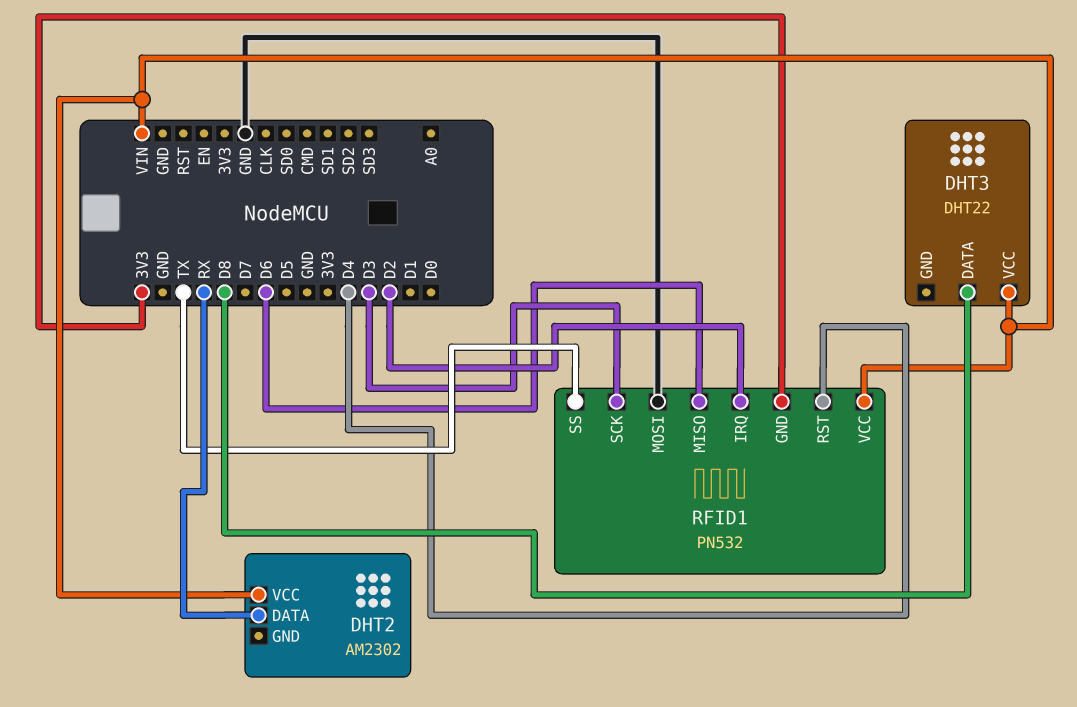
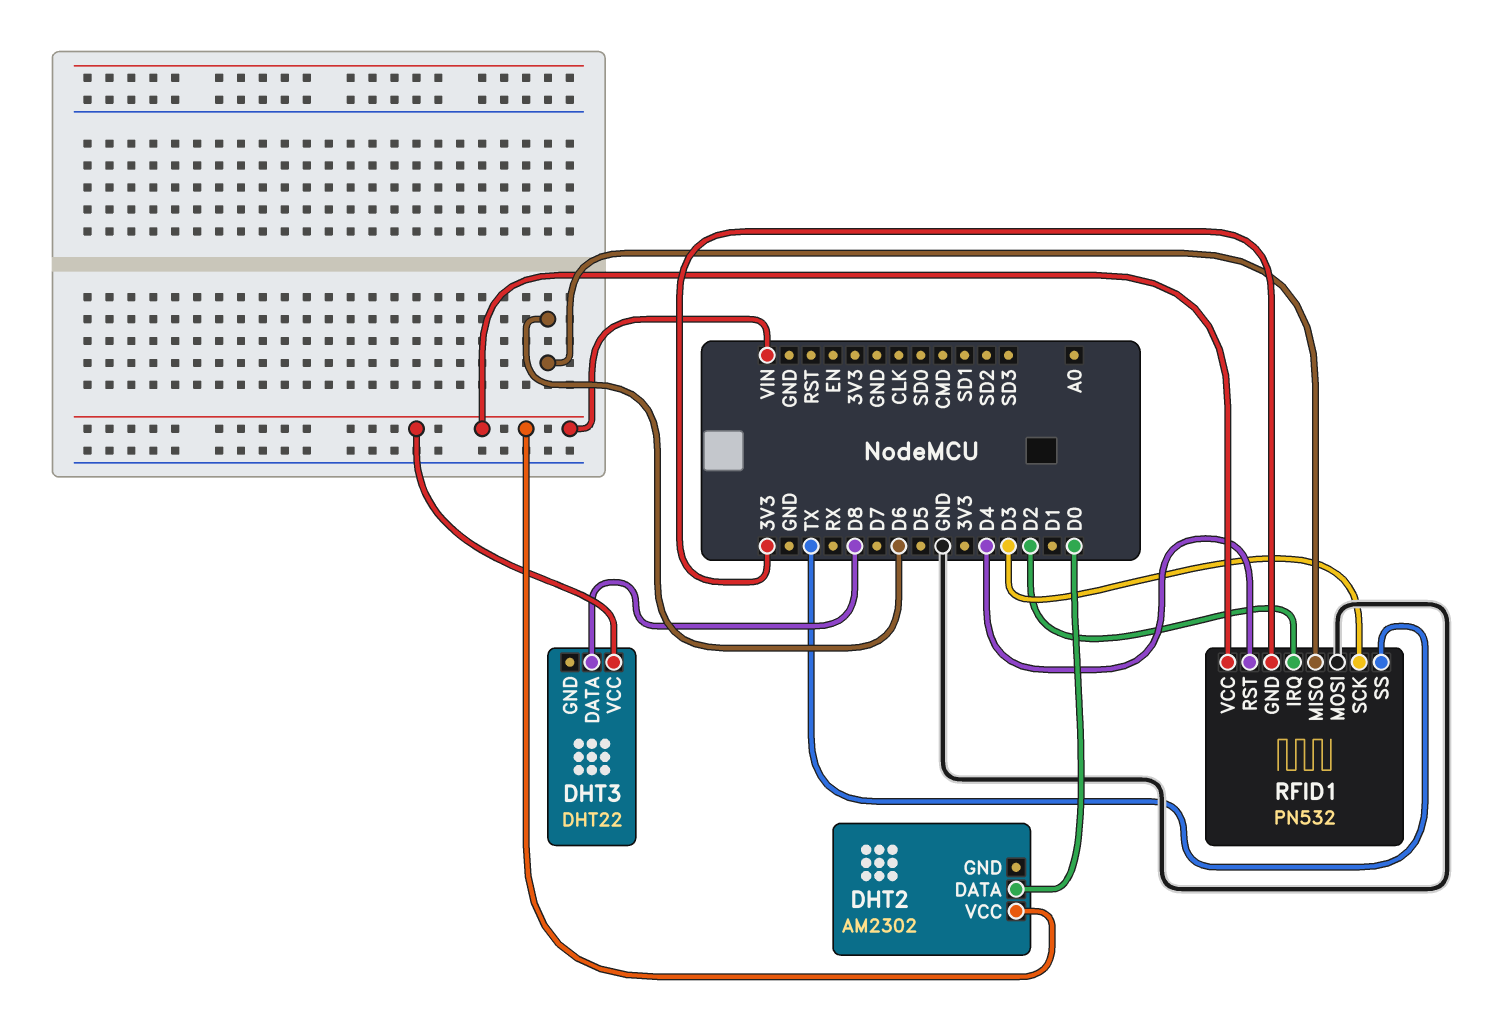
DHT2 pin DATA: RX -> D0

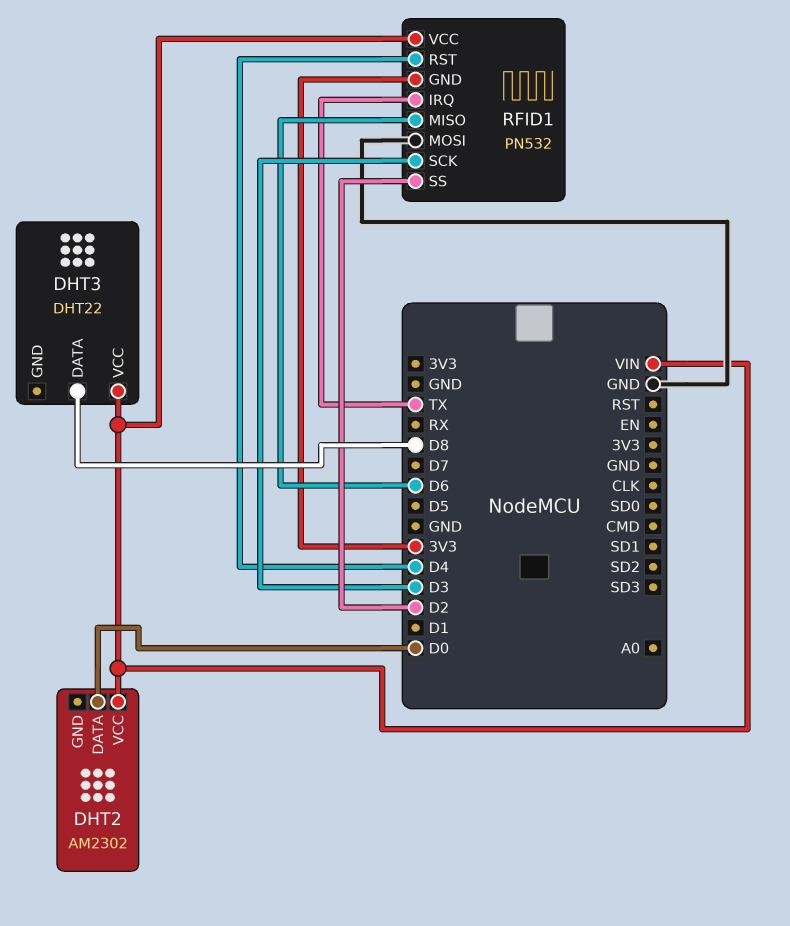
RFID1 pin IRQ: D2 -> TX
RFID1 pin SS: TX -> D2

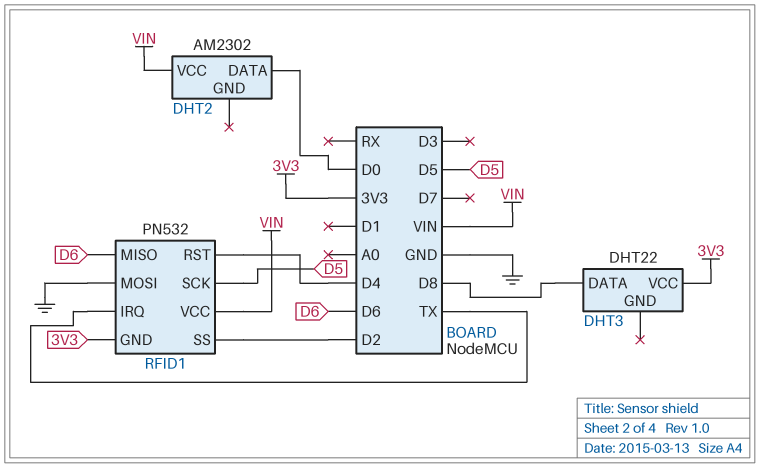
DHT3 pin VCC: VIN -> 3V3
RFID1 pin SCK: D3 -> D5

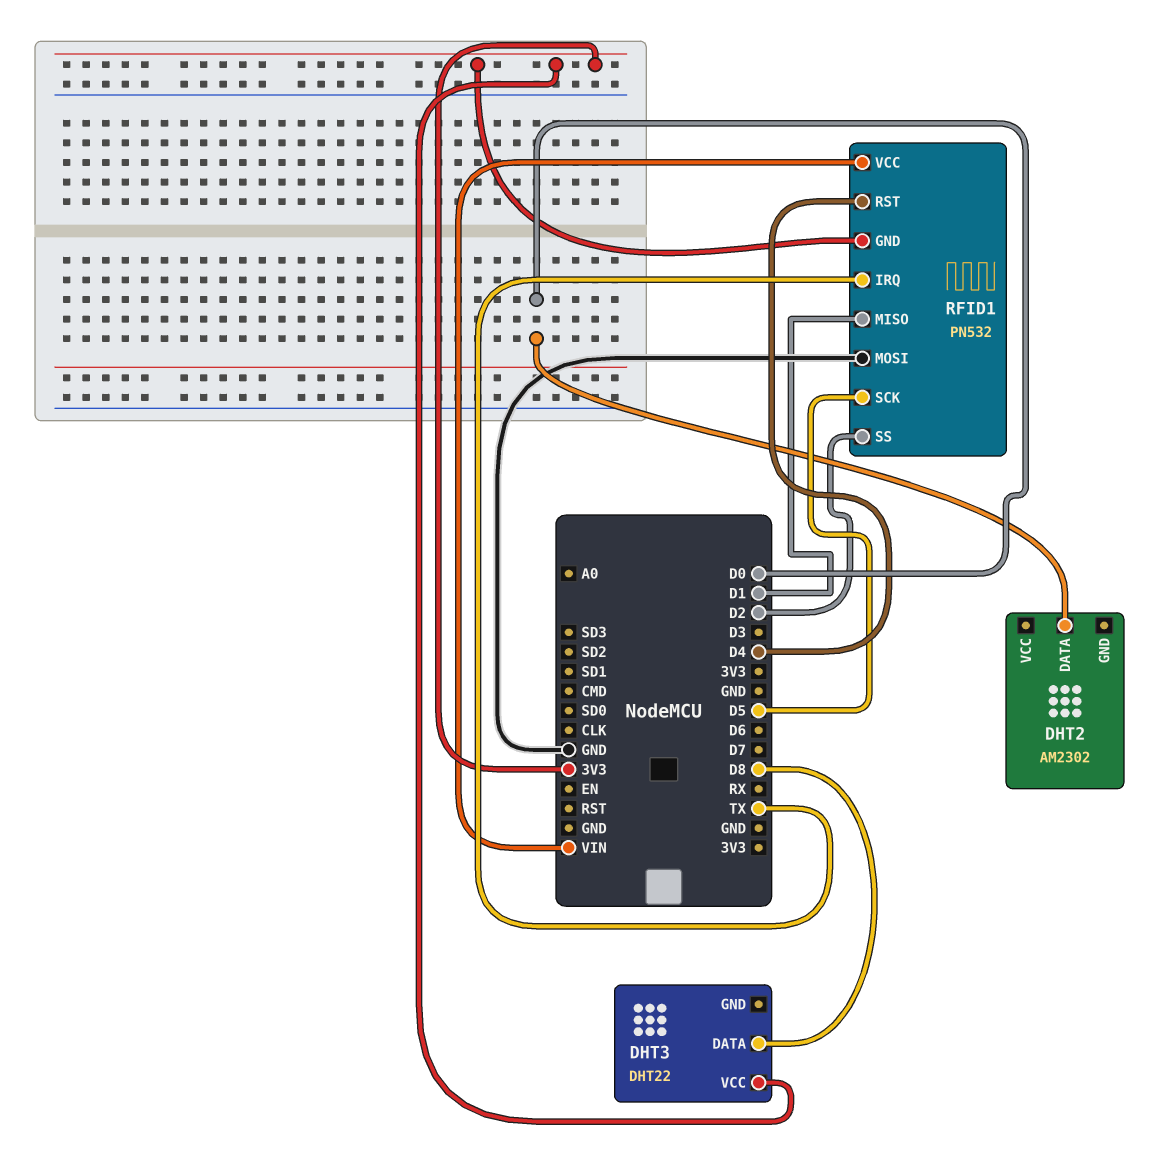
DHT2 pin VCC: VIN -> none
RFID1 pin MISO: D6 -> D1

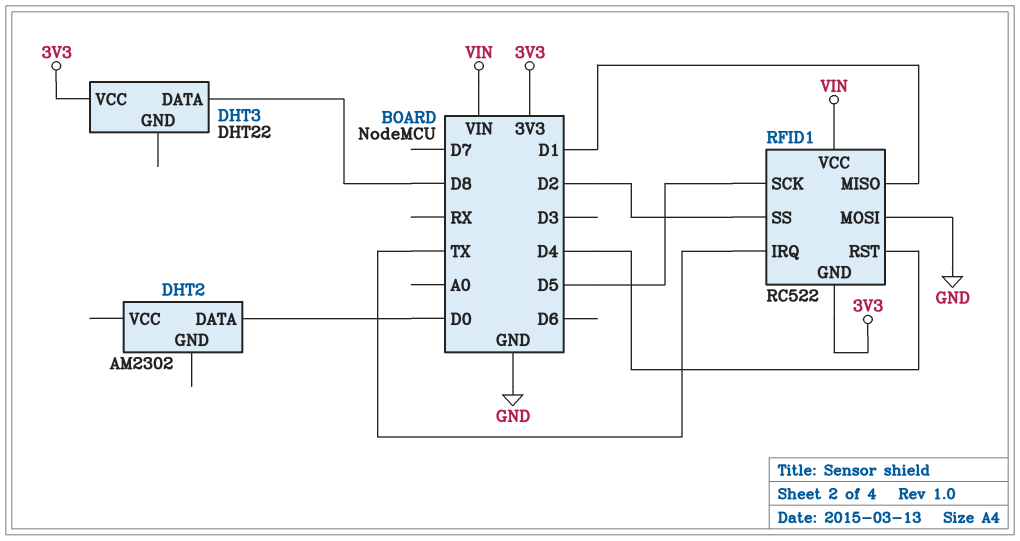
RFID1: PN532 -> RC522

